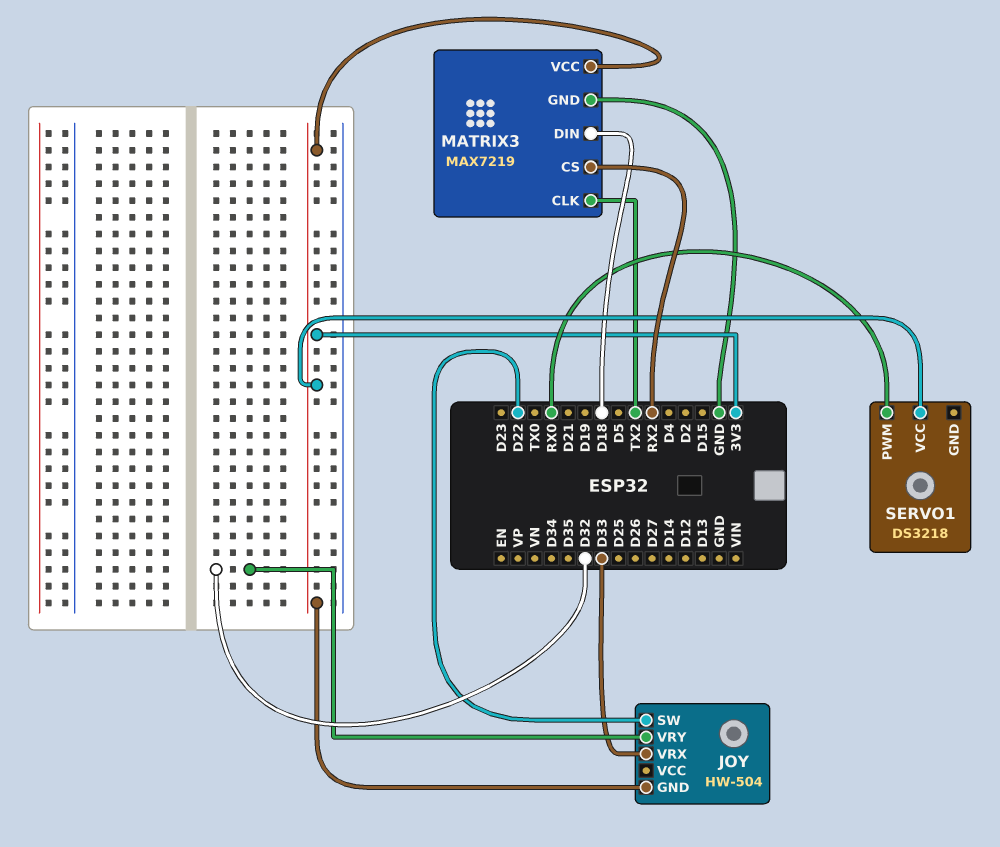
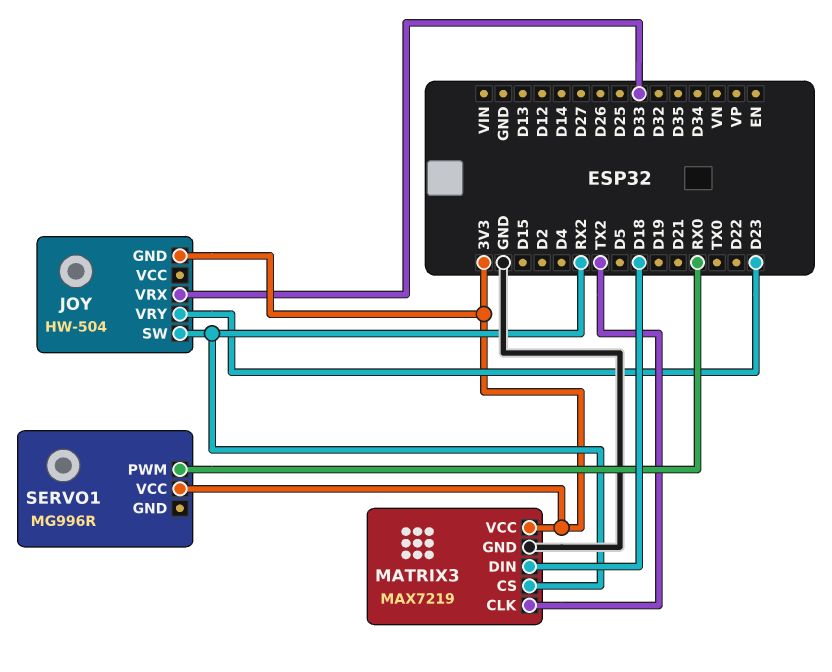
JOY pin SW: D22 -> RX2
JOY pin VRY: D32 -> D23
SERVO1: DS3218 -> MG996R

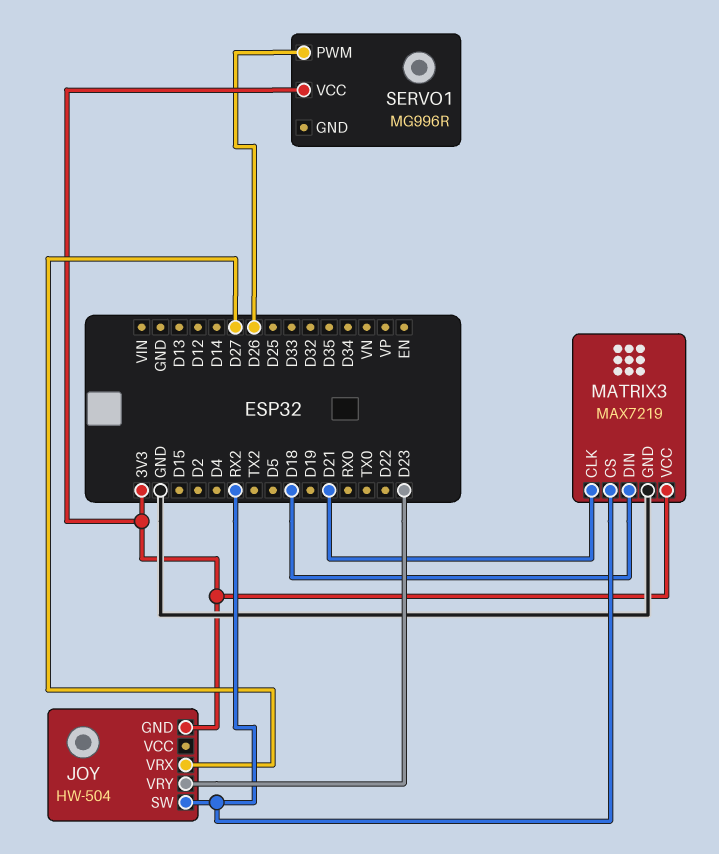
JOY pin VRX: D33 -> D27
MATRIX3 pin CLK: TX2 -> D21
SERVO1 pin PWM: RX0 -> D26

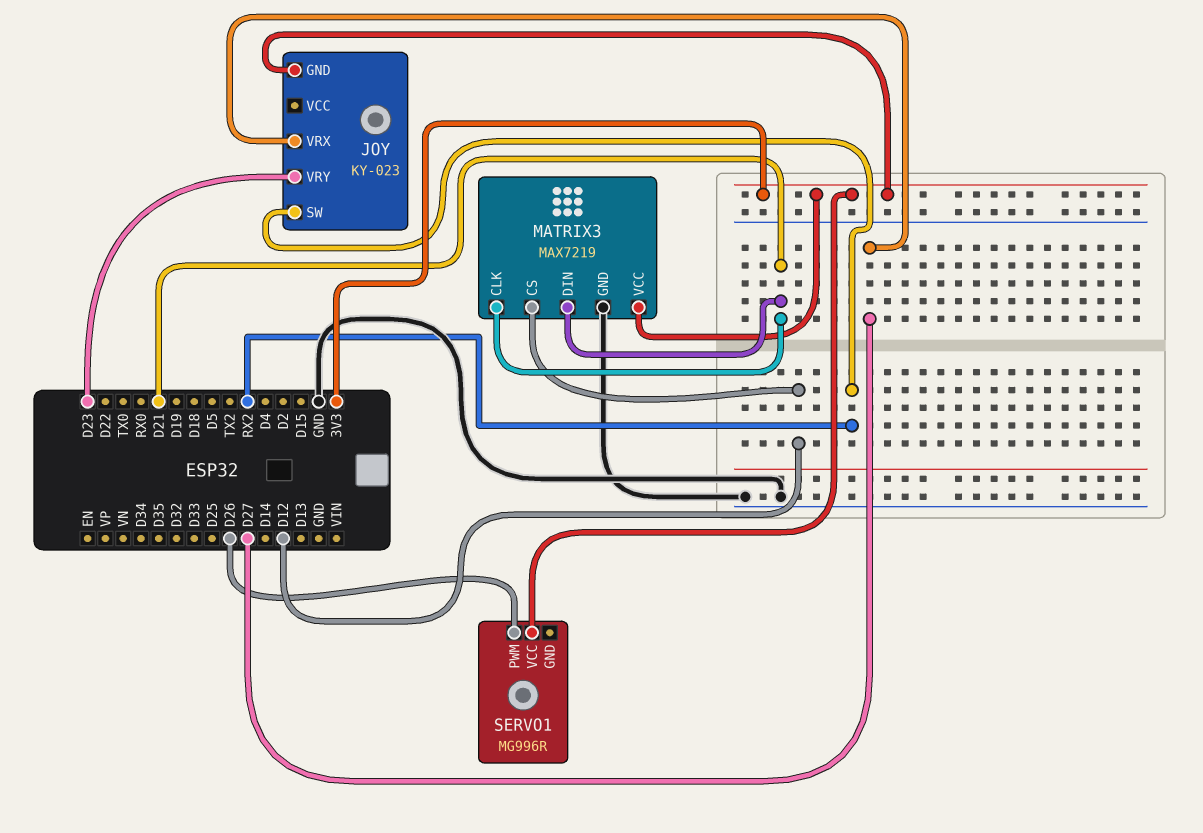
JOY: HW-504 -> KY-023
MATRIX3 pin CS: RX2 -> D12
MATRIX3 pin DIN: D18 -> D21

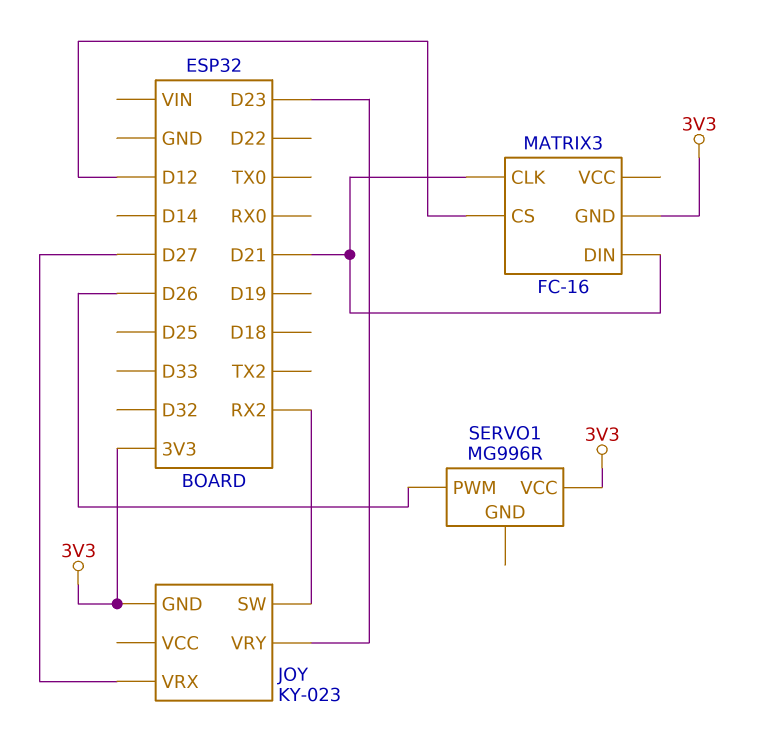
MATRIX3: MAX7219 -> FC-16
MATRIX3 pin GND: GND -> 3V3
MATRIX3 pin VCC: 3V3 -> none

